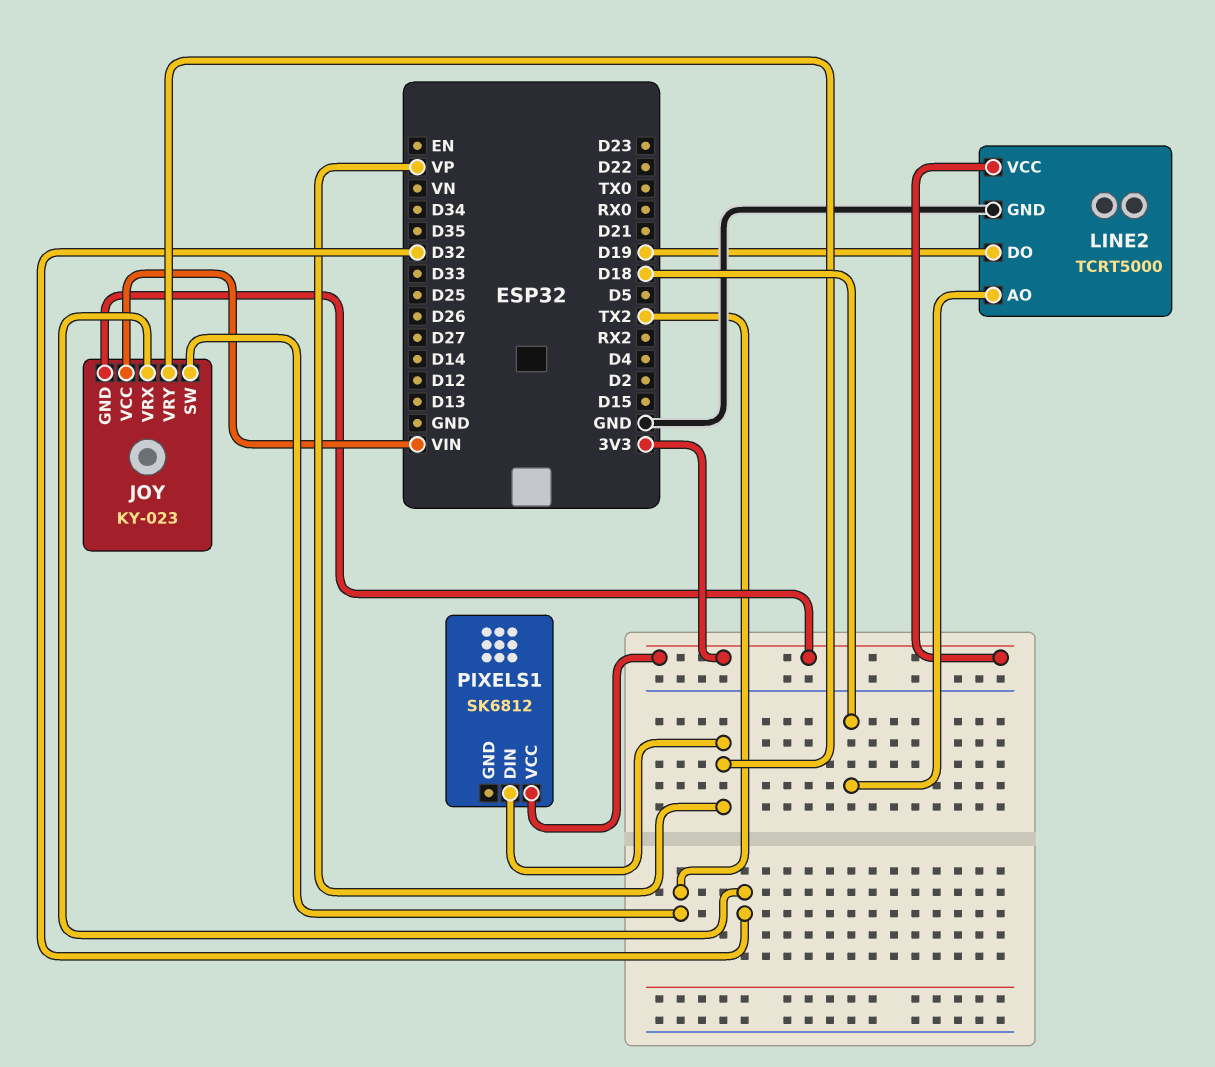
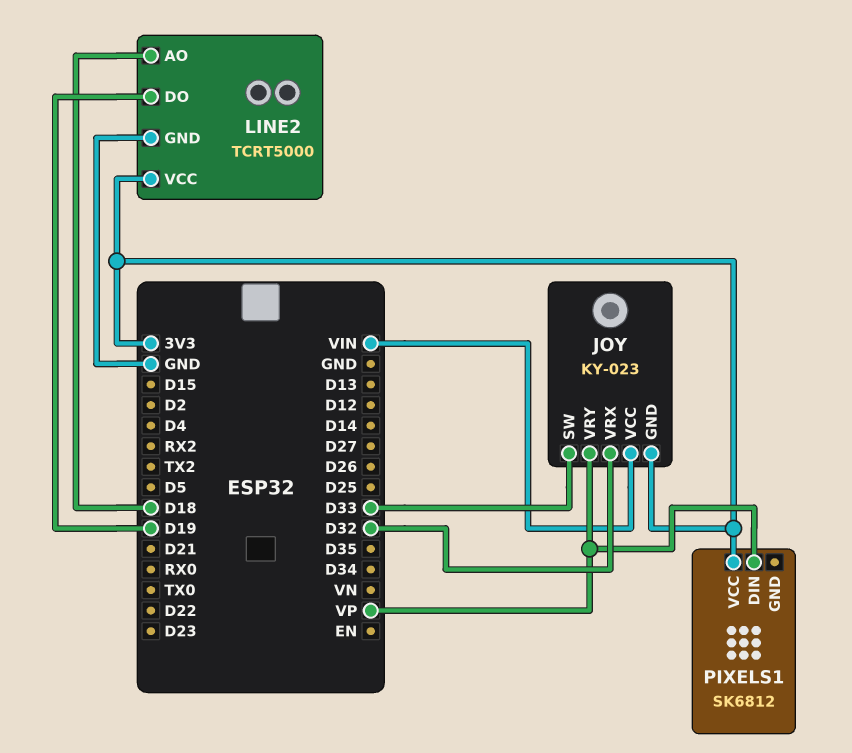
JOY pin SW: TX2 -> D33

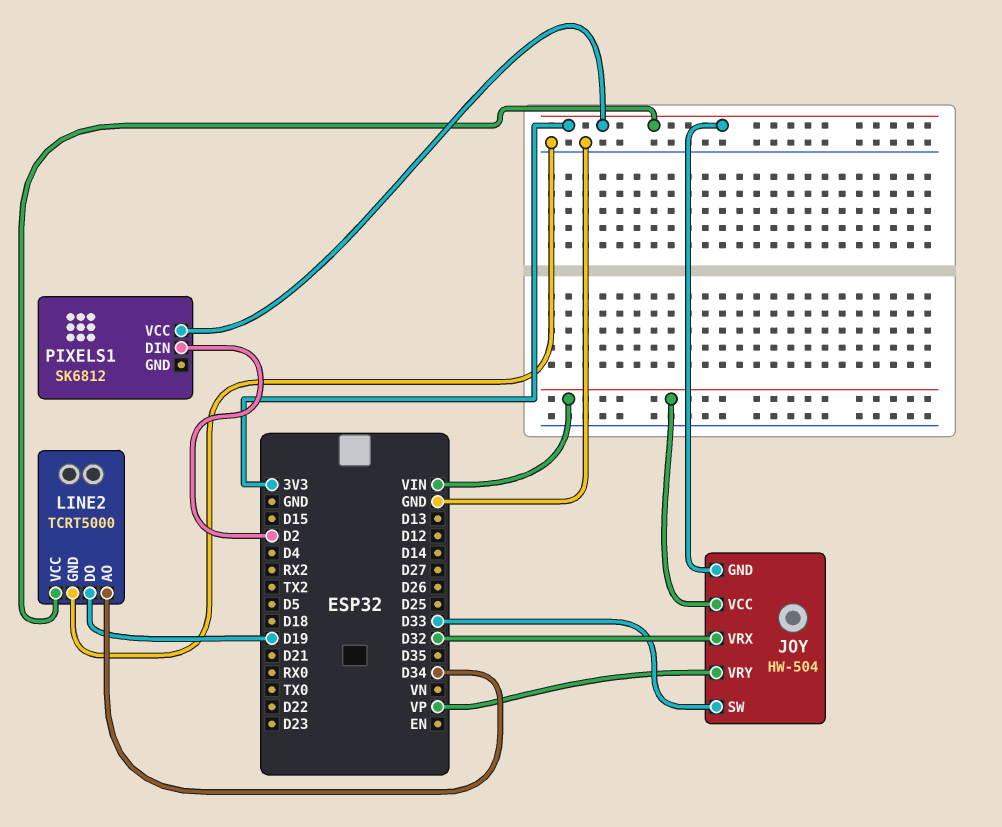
JOY: KY-023 -> HW-504
LINE2 pin AO: D18 -> D34
PIXELS1 pin DIN: VP -> D2

